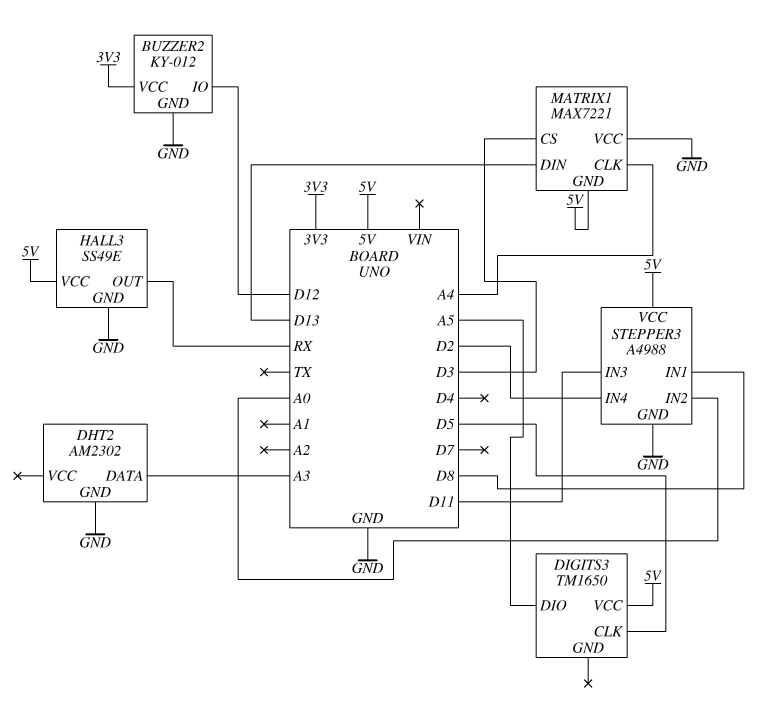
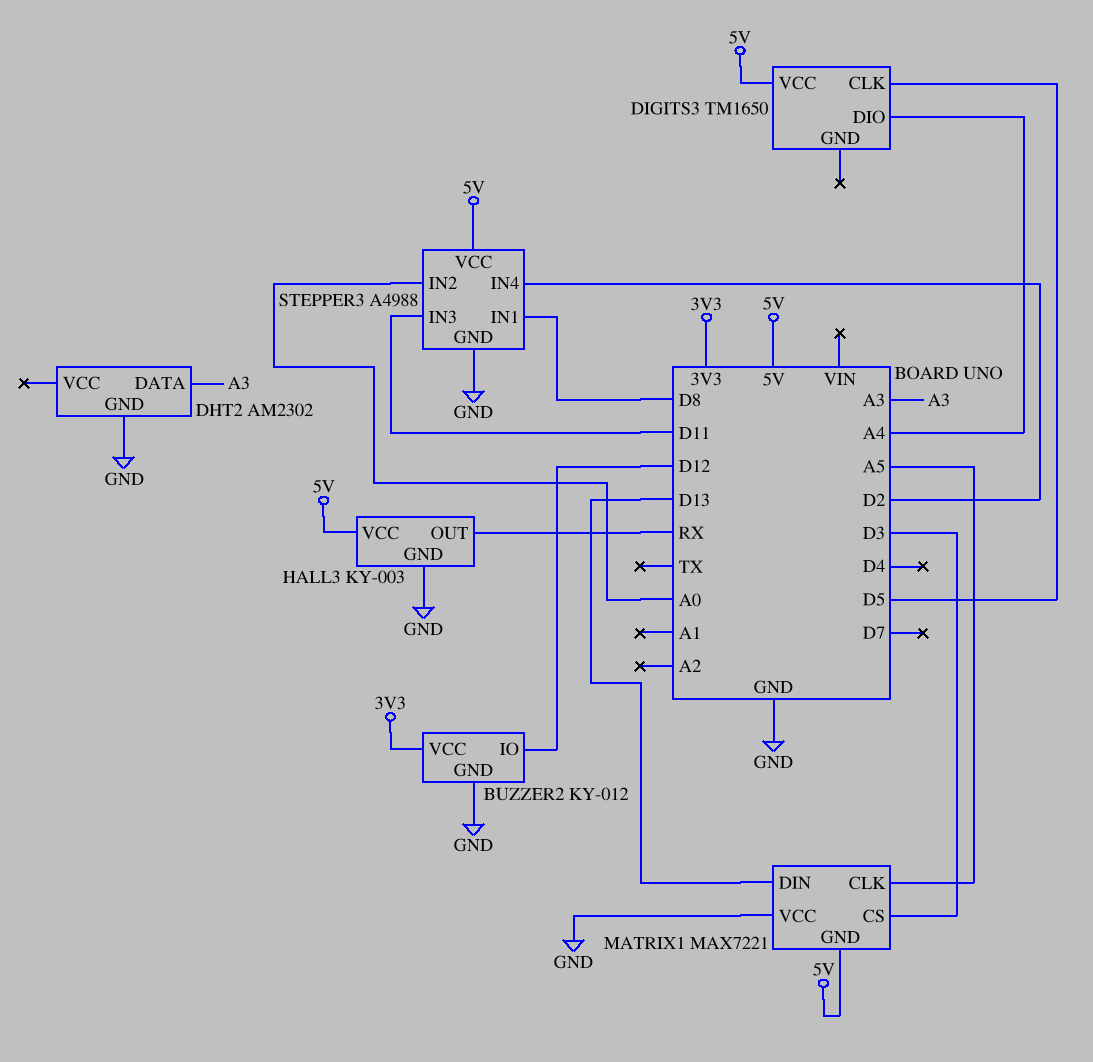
DIGITS3 pin DIO: A5 -> A4
HALL3: SS49E -> KY-003
MATRIX1 pin CLK: A4 -> A5

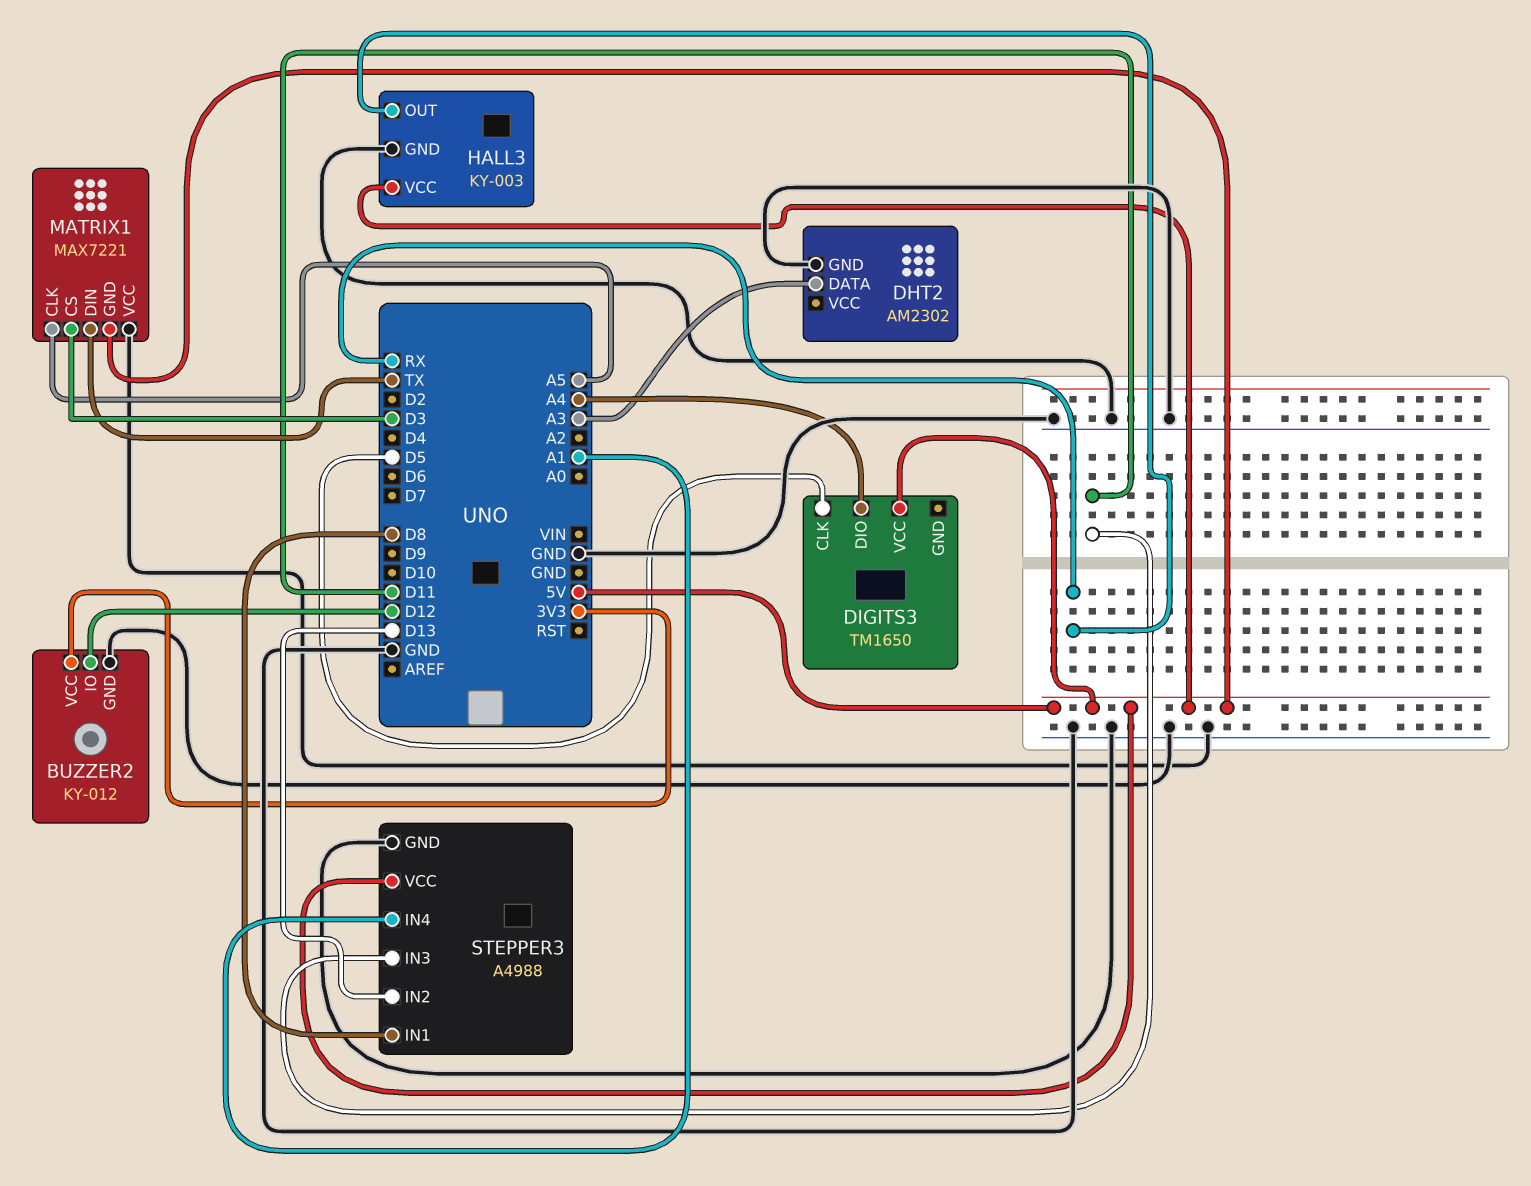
MATRIX1 pin DIN: D13 -> TX
STEPPER3 pin IN2: A0 -> D13
STEPPER3 pin IN4: D2 -> A1

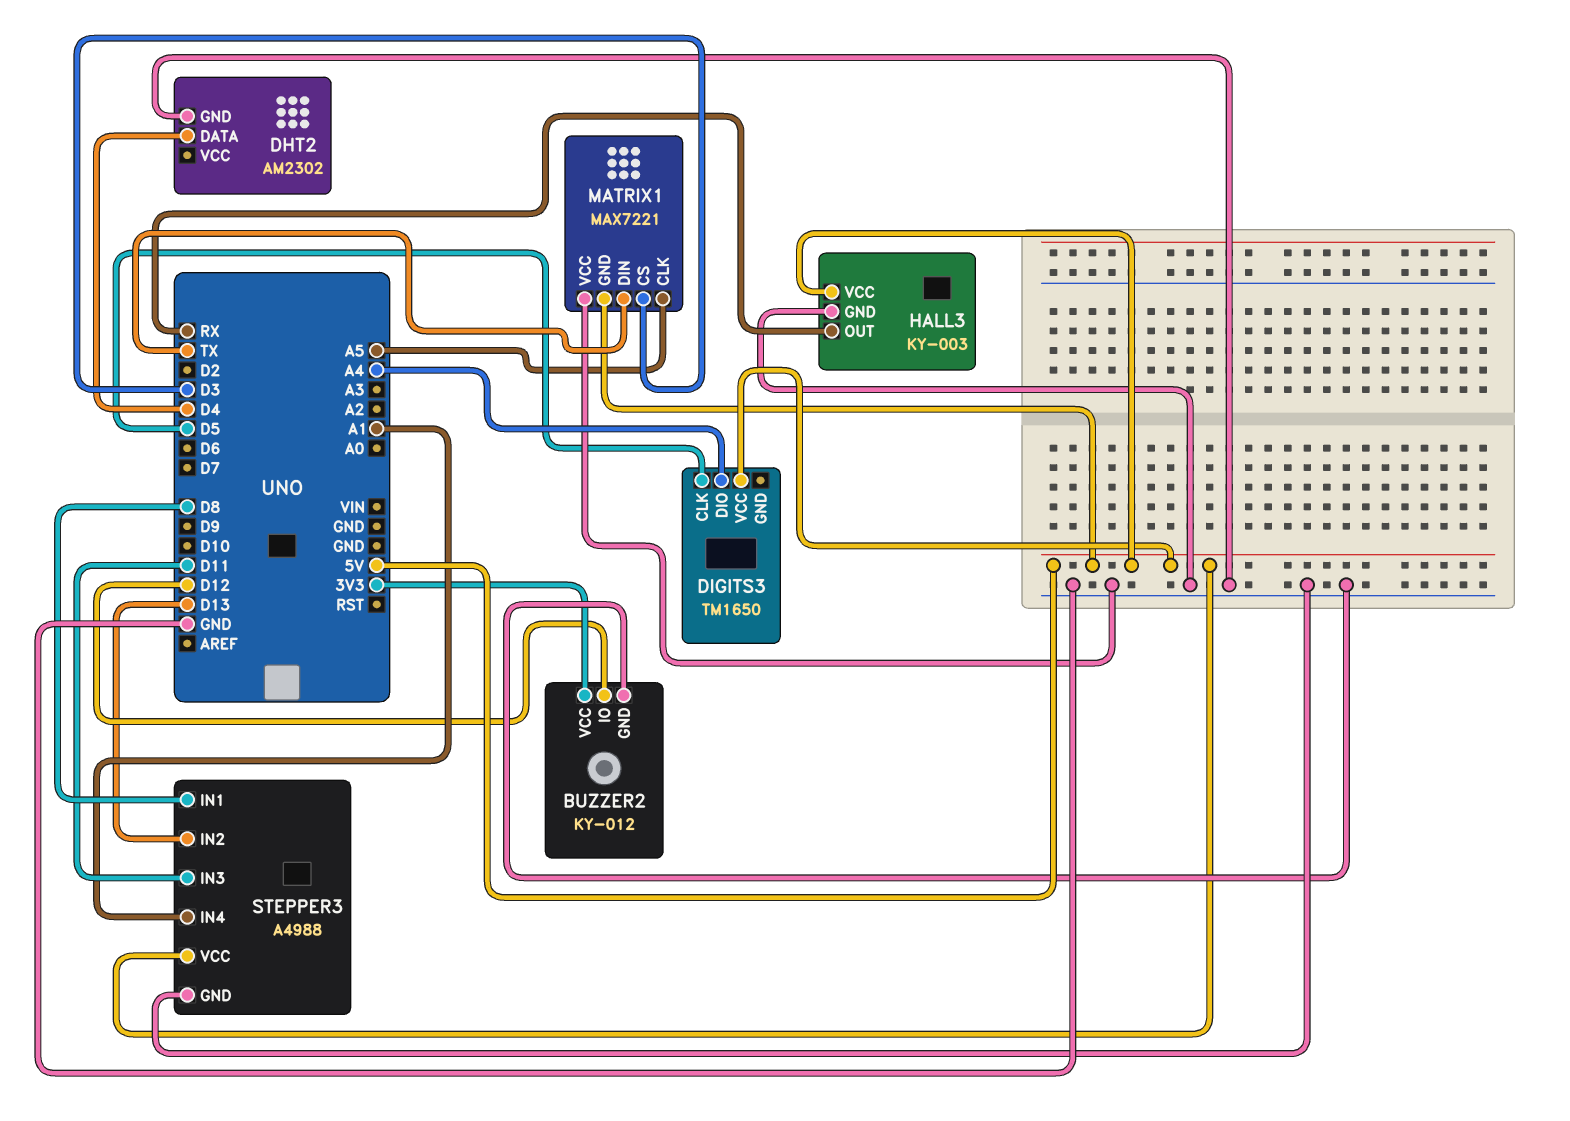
DHT2 pin DATA: A3 -> D4

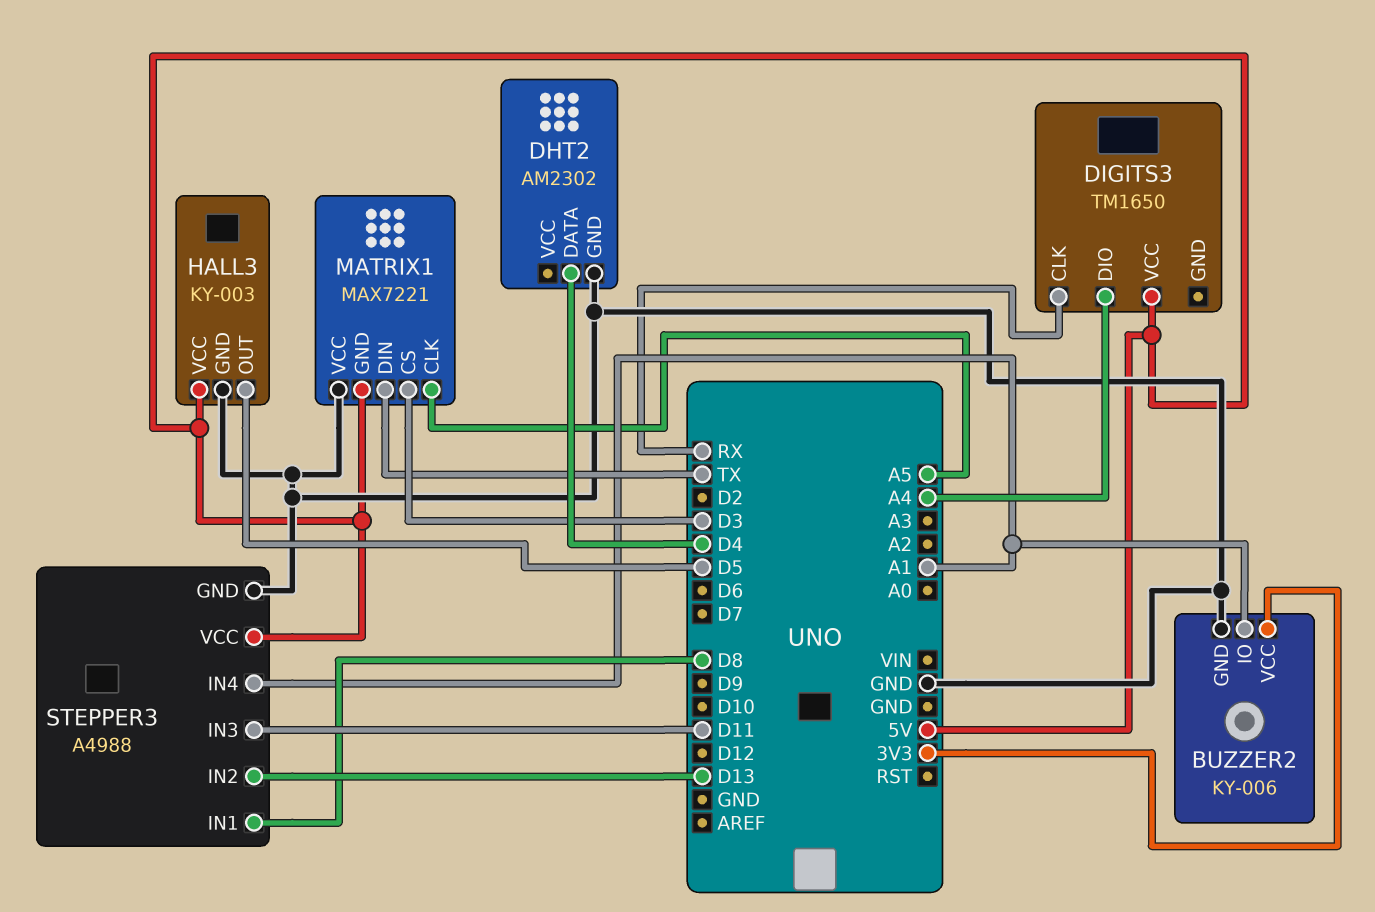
BUZZER2: KY-012 -> KY-006
BUZZER2 pin IO: D12 -> A1
DIGITS3 pin CLK: D5 -> RX
HALL3 pin OUT: RX -> D5

